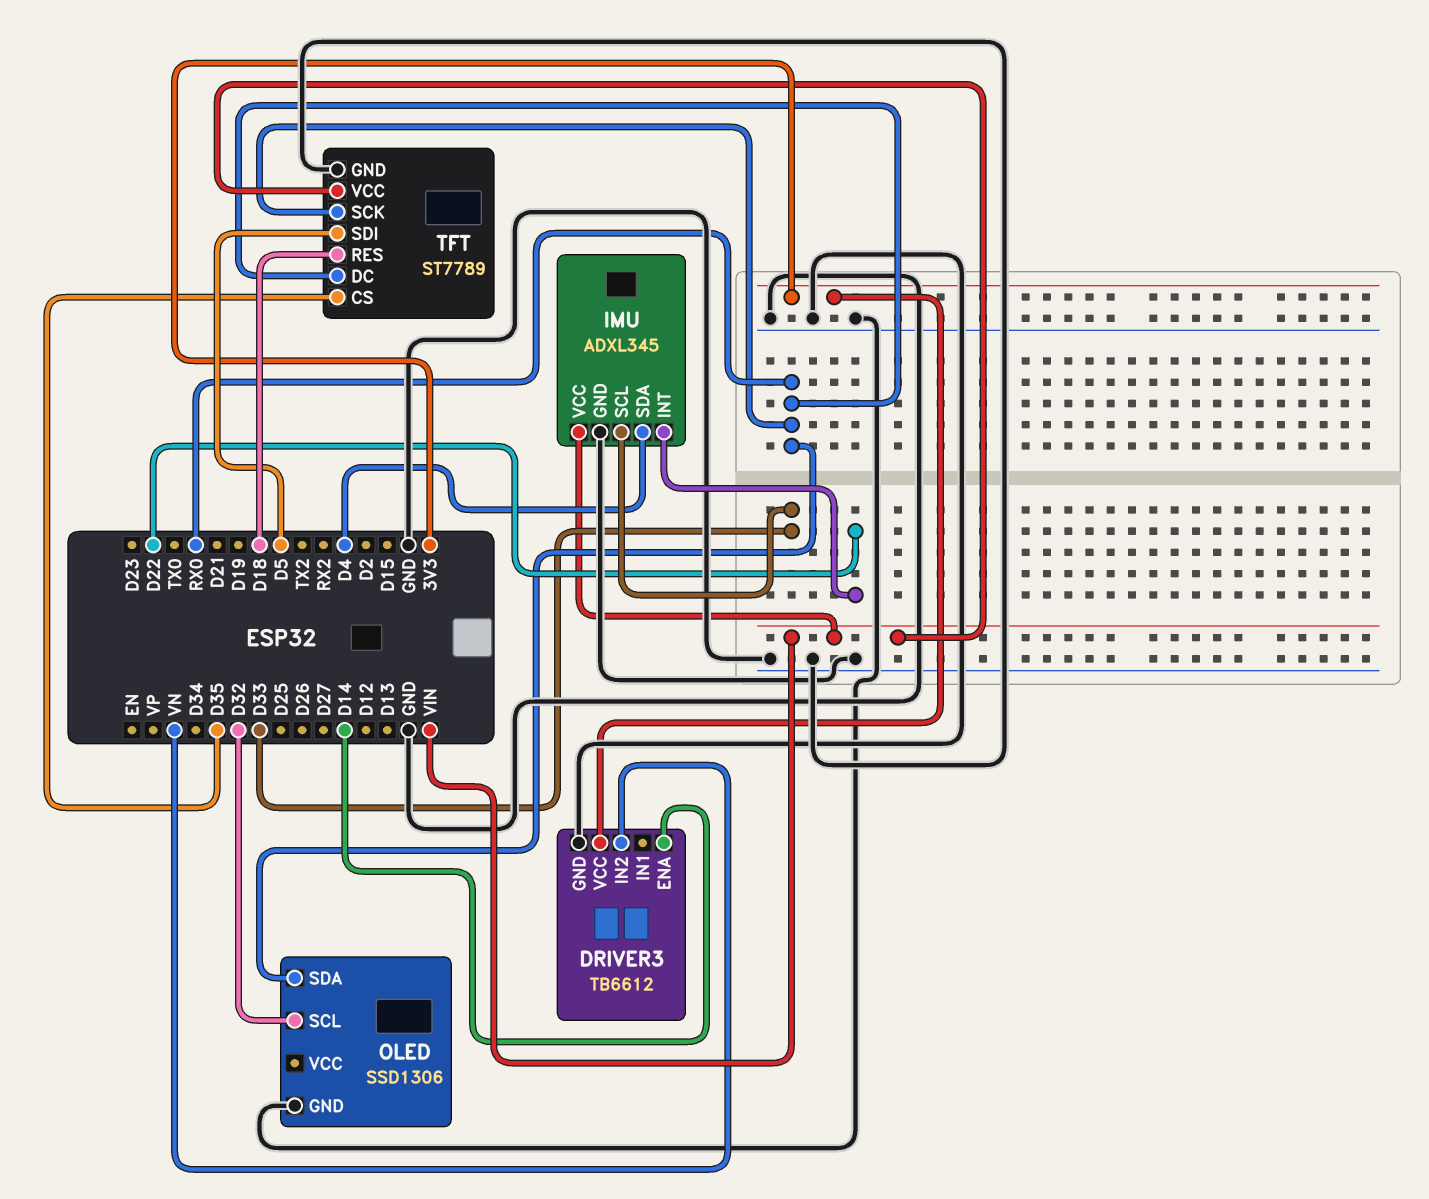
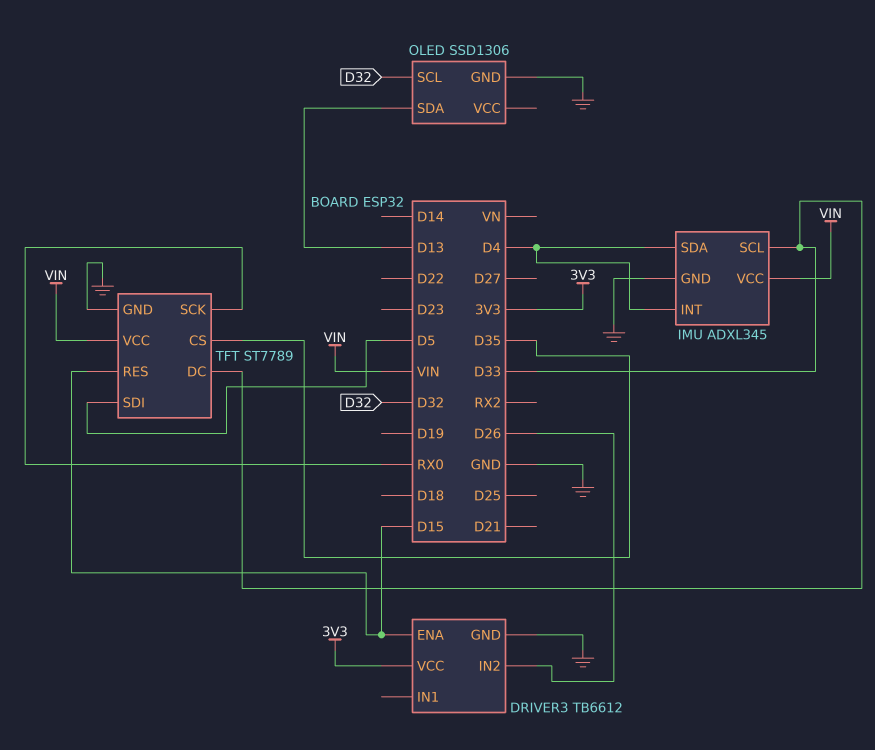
DRIVER3 pin ENA: D14 -> D15
DRIVER3 pin IN2: VN -> D26
IMU pin INT: D22 -> D4
OLED pin SDA: RX0 -> D13
TFT pin DC: RX0 -> D33
TFT pin RES: D18 -> D15

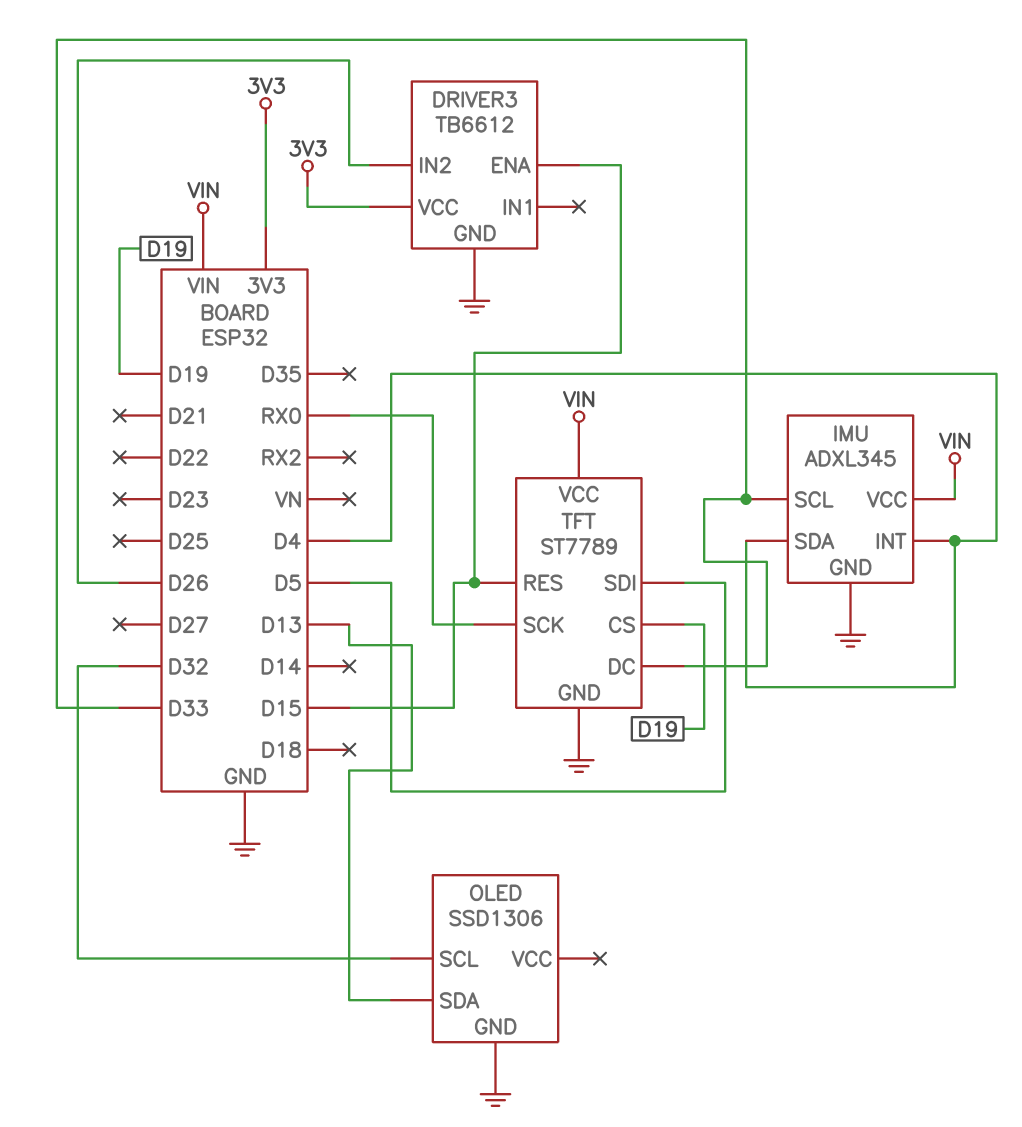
TFT pin CS: D35 -> D19

